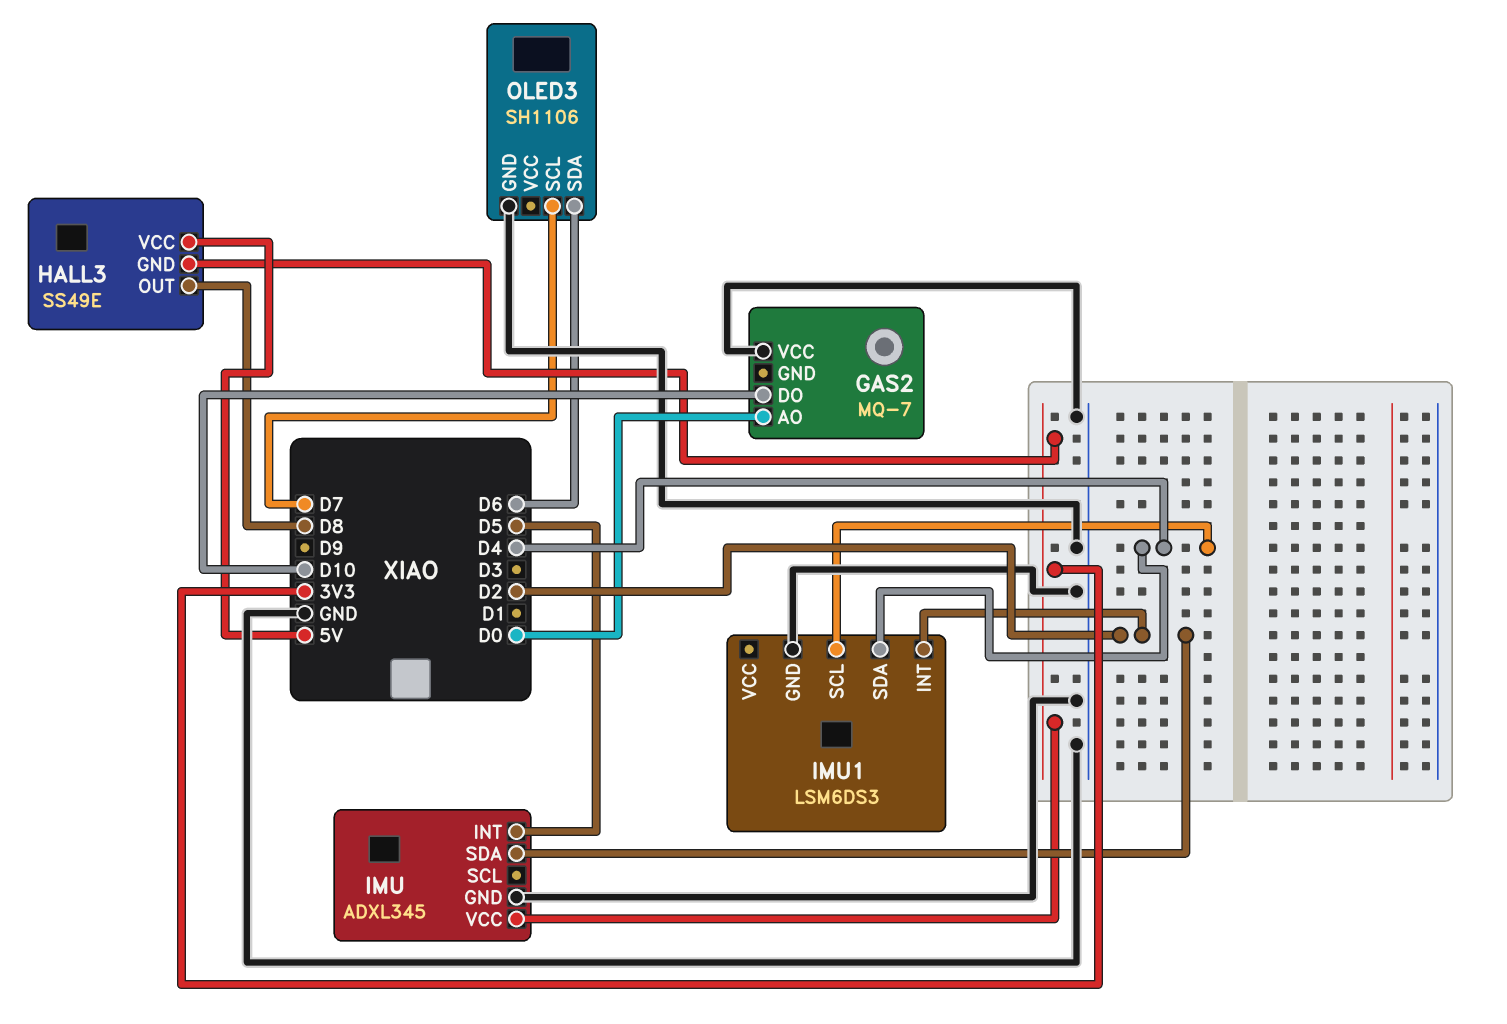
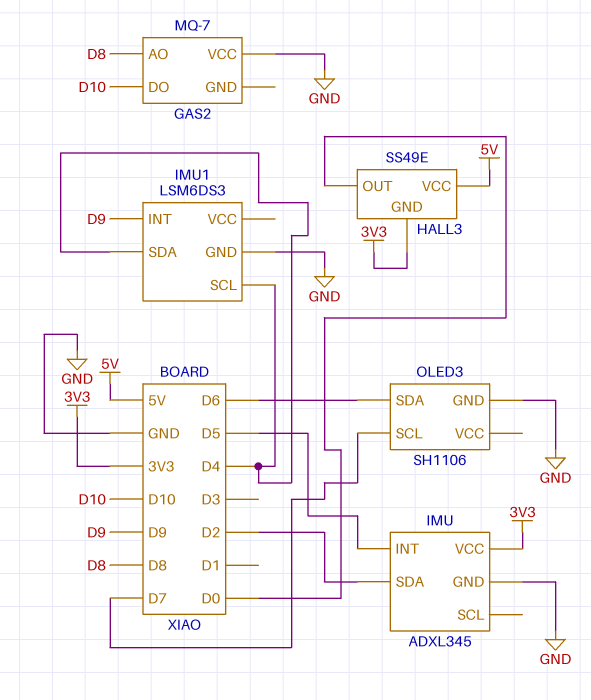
GAS2 pin AO: D0 -> D8
HALL3 pin OUT: D8 -> D0
IMU1 pin INT: D2 -> D9

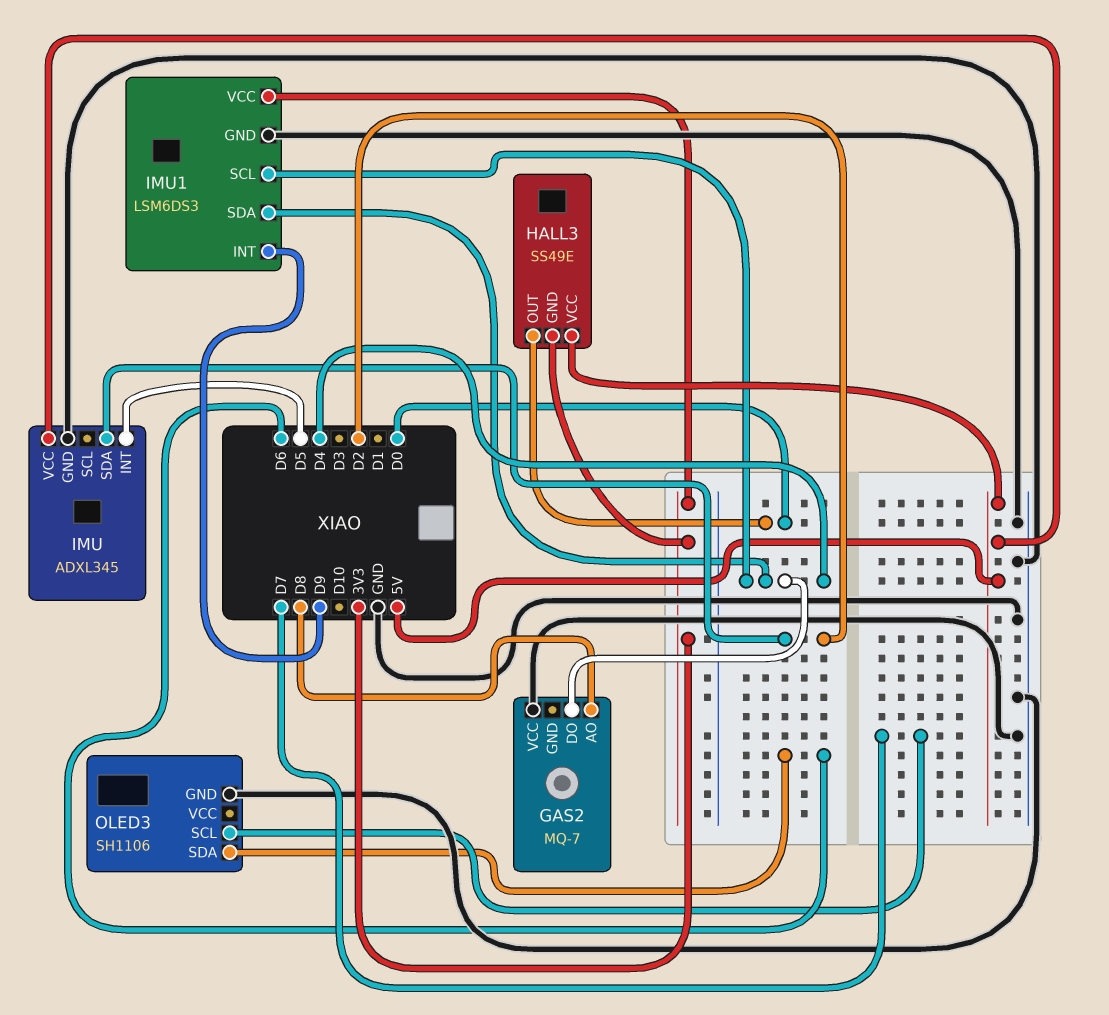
GAS2 pin DO: D10 -> D4
IMU pin VCC: 3V3 -> 5V
IMU1 pin VCC: none -> 3V3

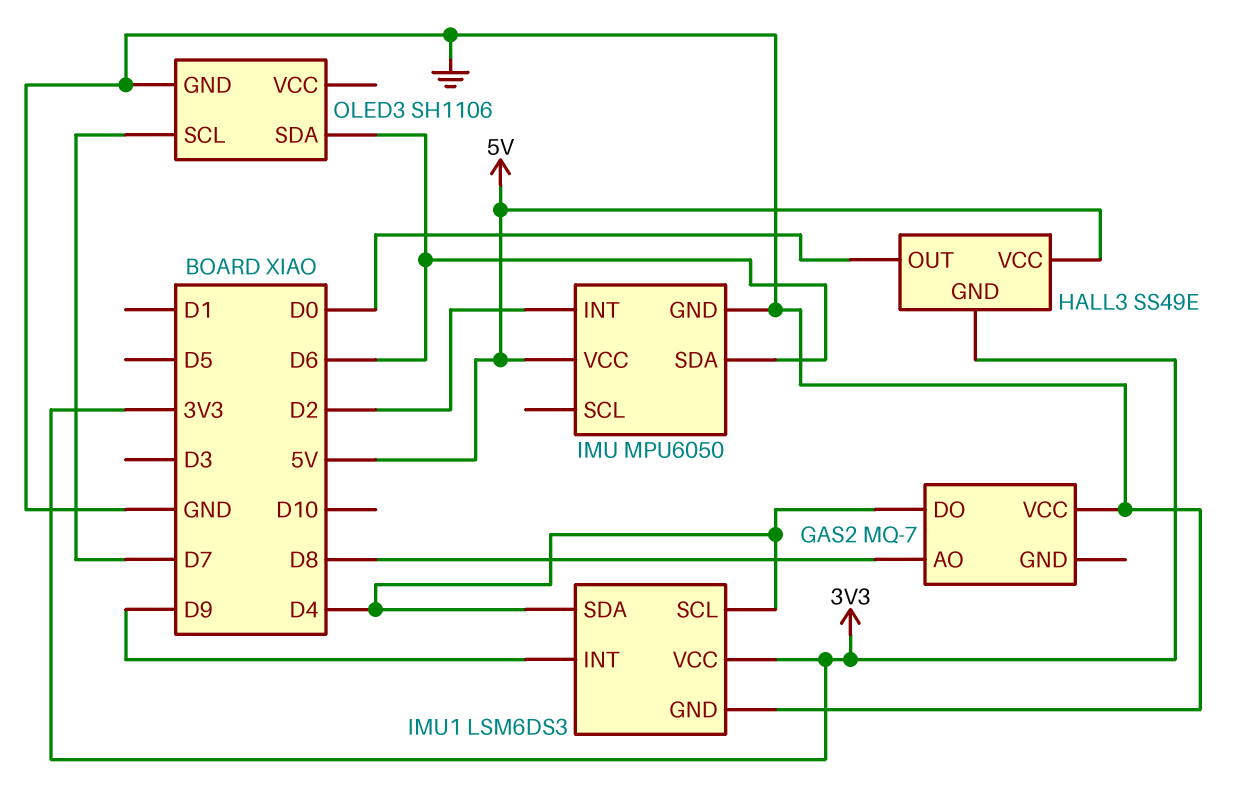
IMU: ADXL345 -> MPU6050
IMU pin INT: D5 -> D2
IMU pin SDA: D2 -> D6

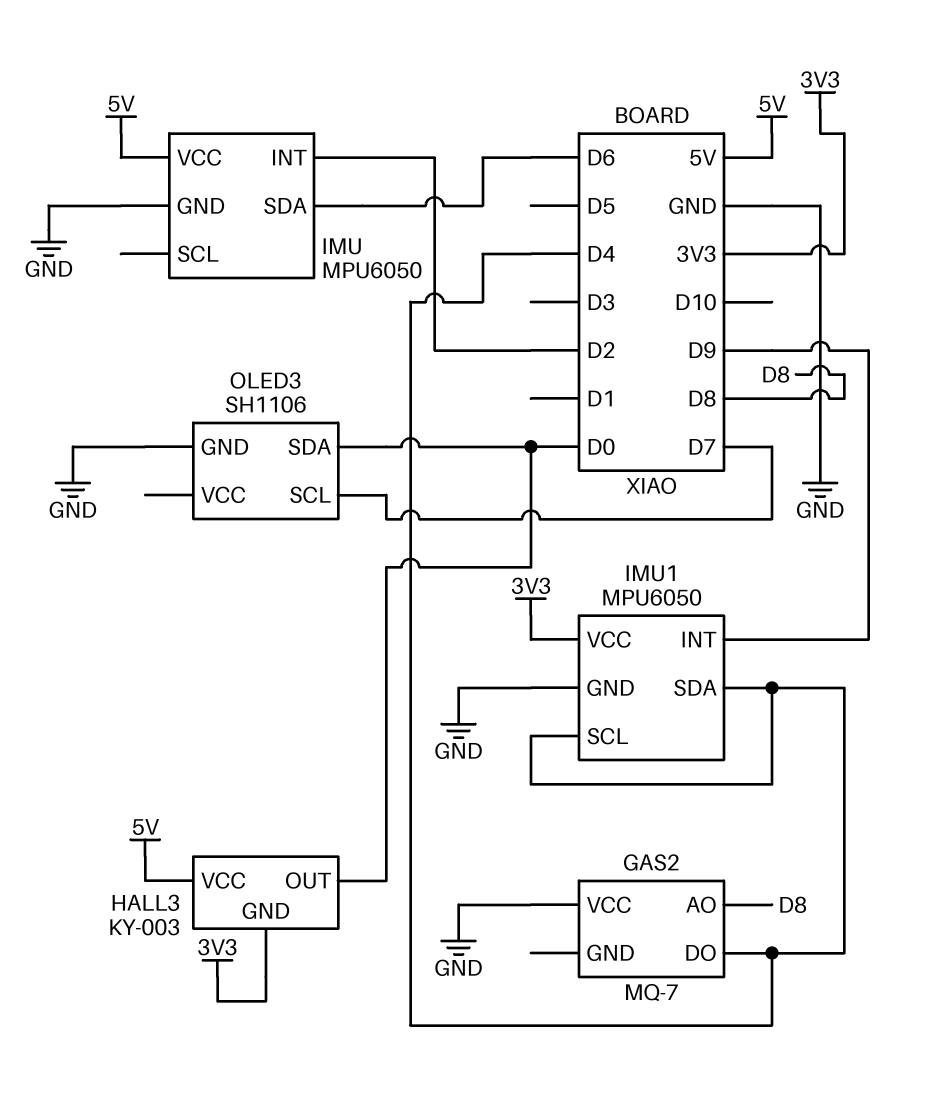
HALL3: SS49E -> KY-003
IMU1: LSM6DS3 -> MPU6050
OLED3 pin SDA: D6 -> D0

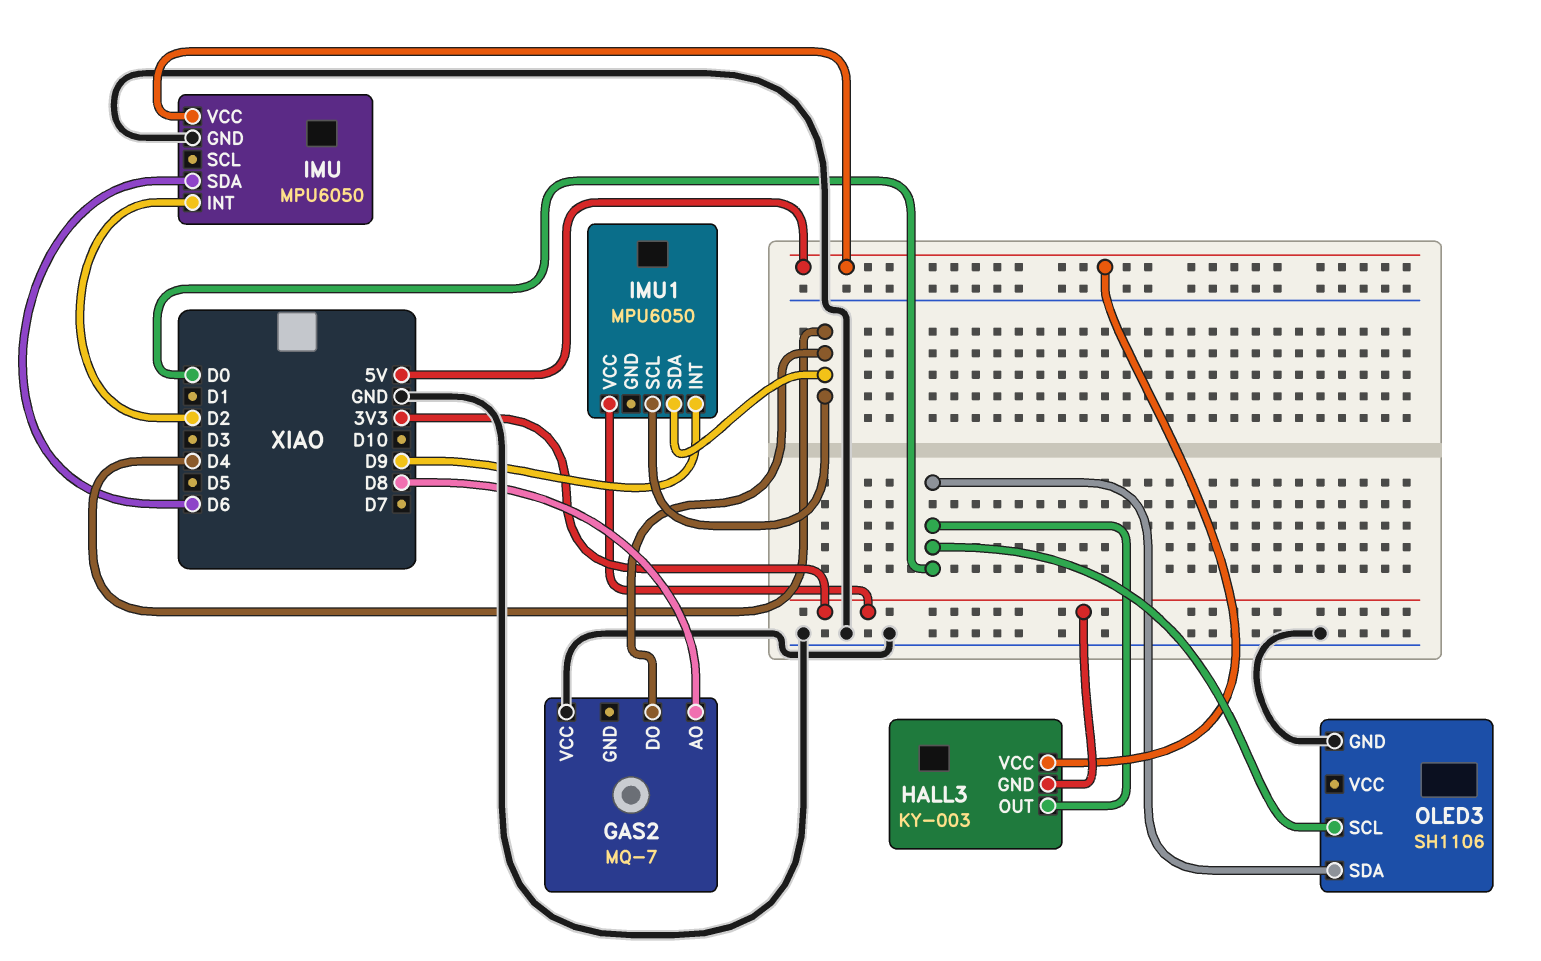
IMU1 pin GND: GND -> none
OLED3 pin SCL: D7 -> D0

